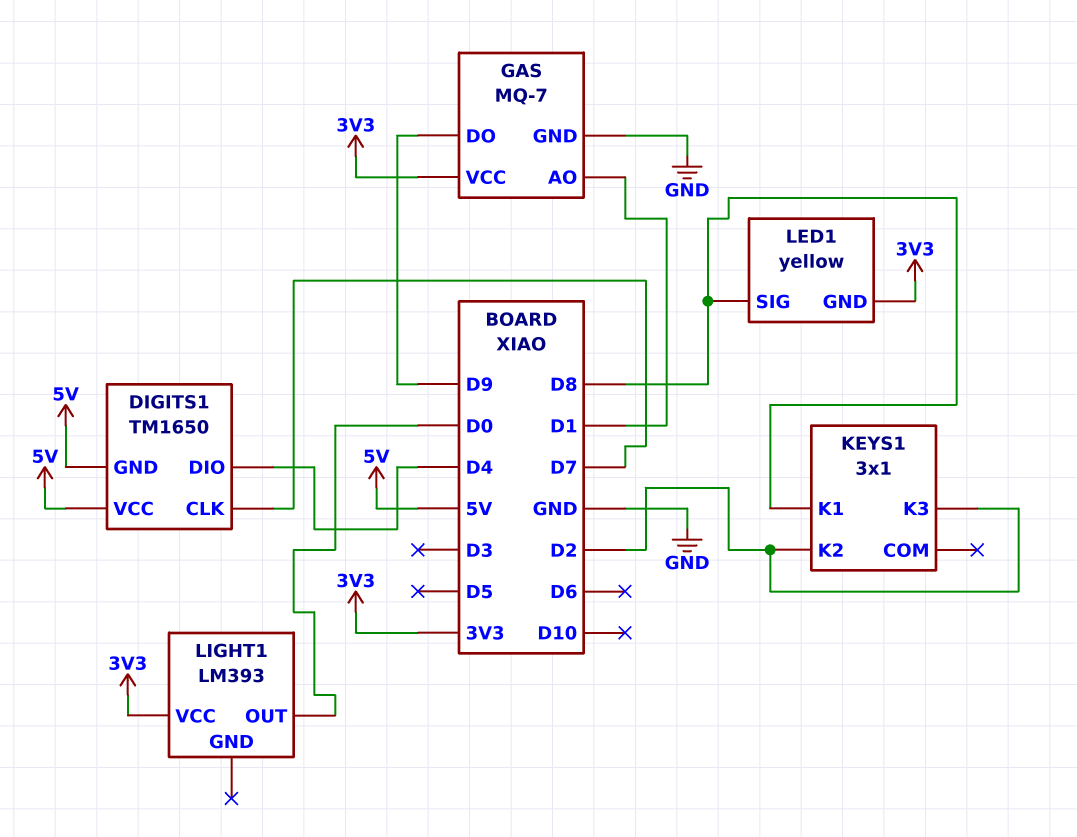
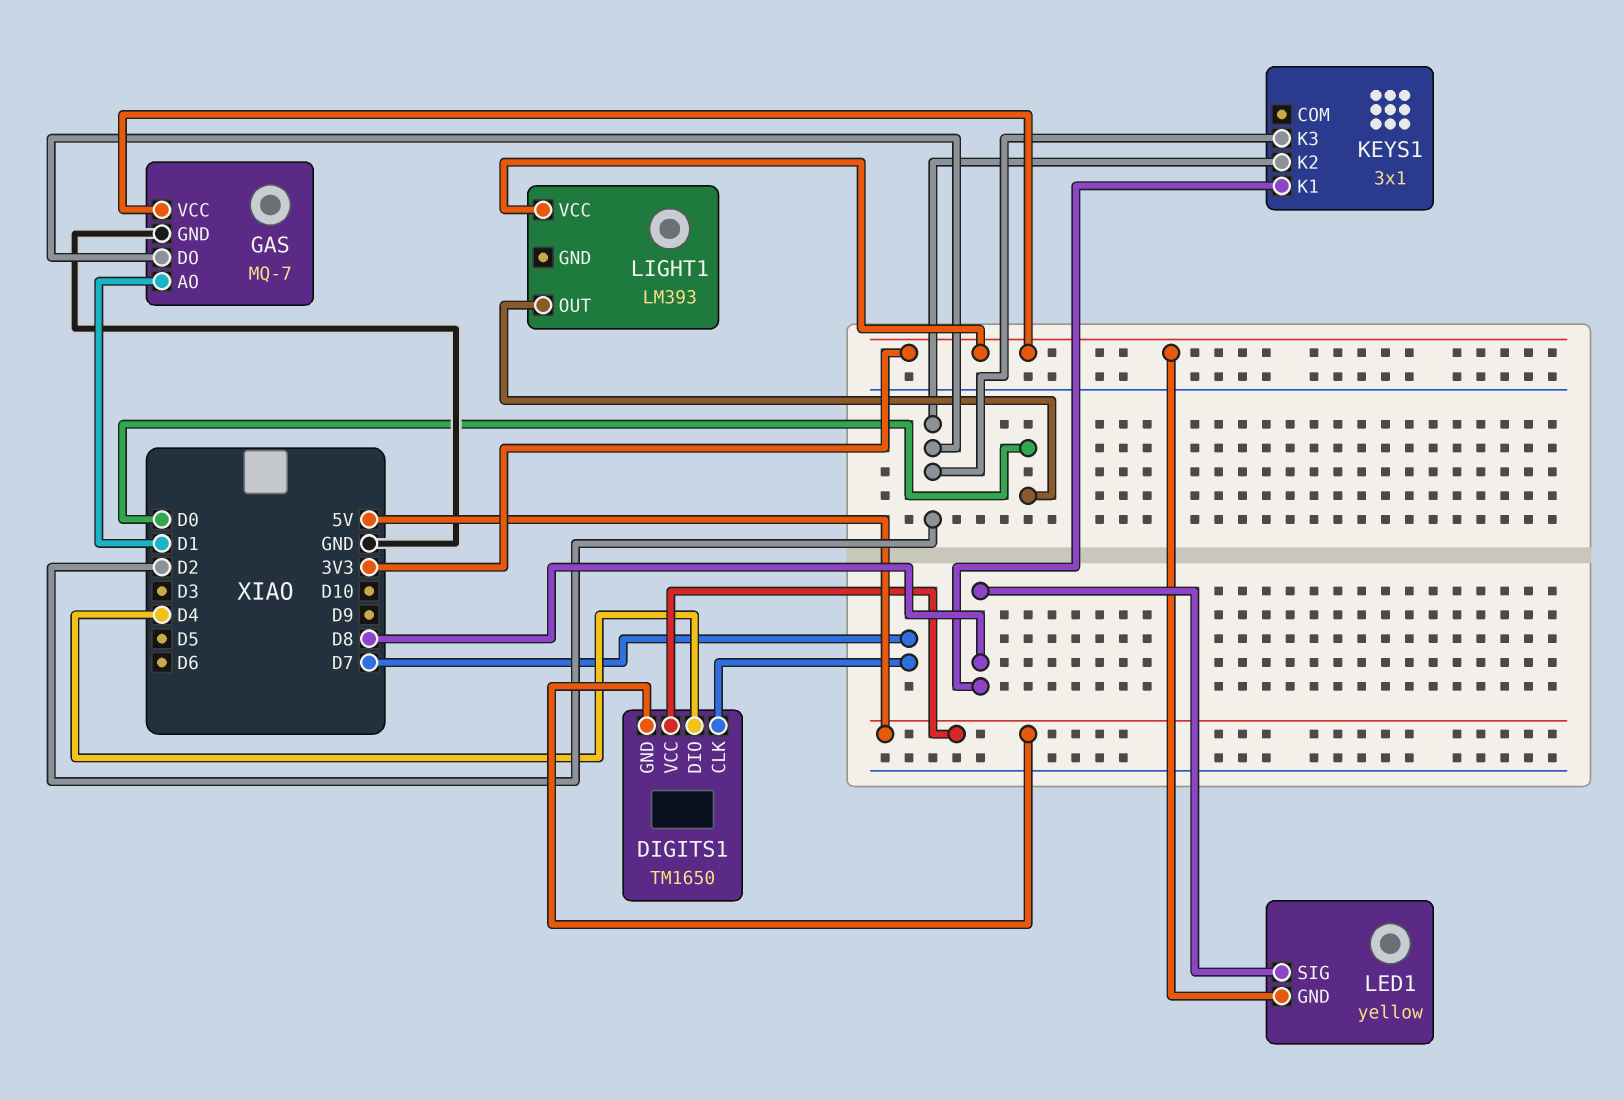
GAS pin DO: D9 -> D2

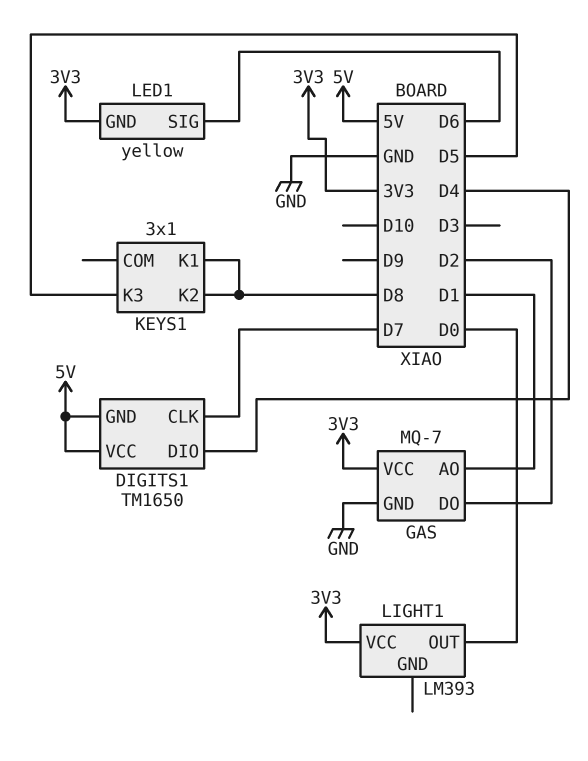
KEYS1 pin K2: D2 -> D8
KEYS1 pin K3: D2 -> D5
LED1 pin SIG: D8 -> D6

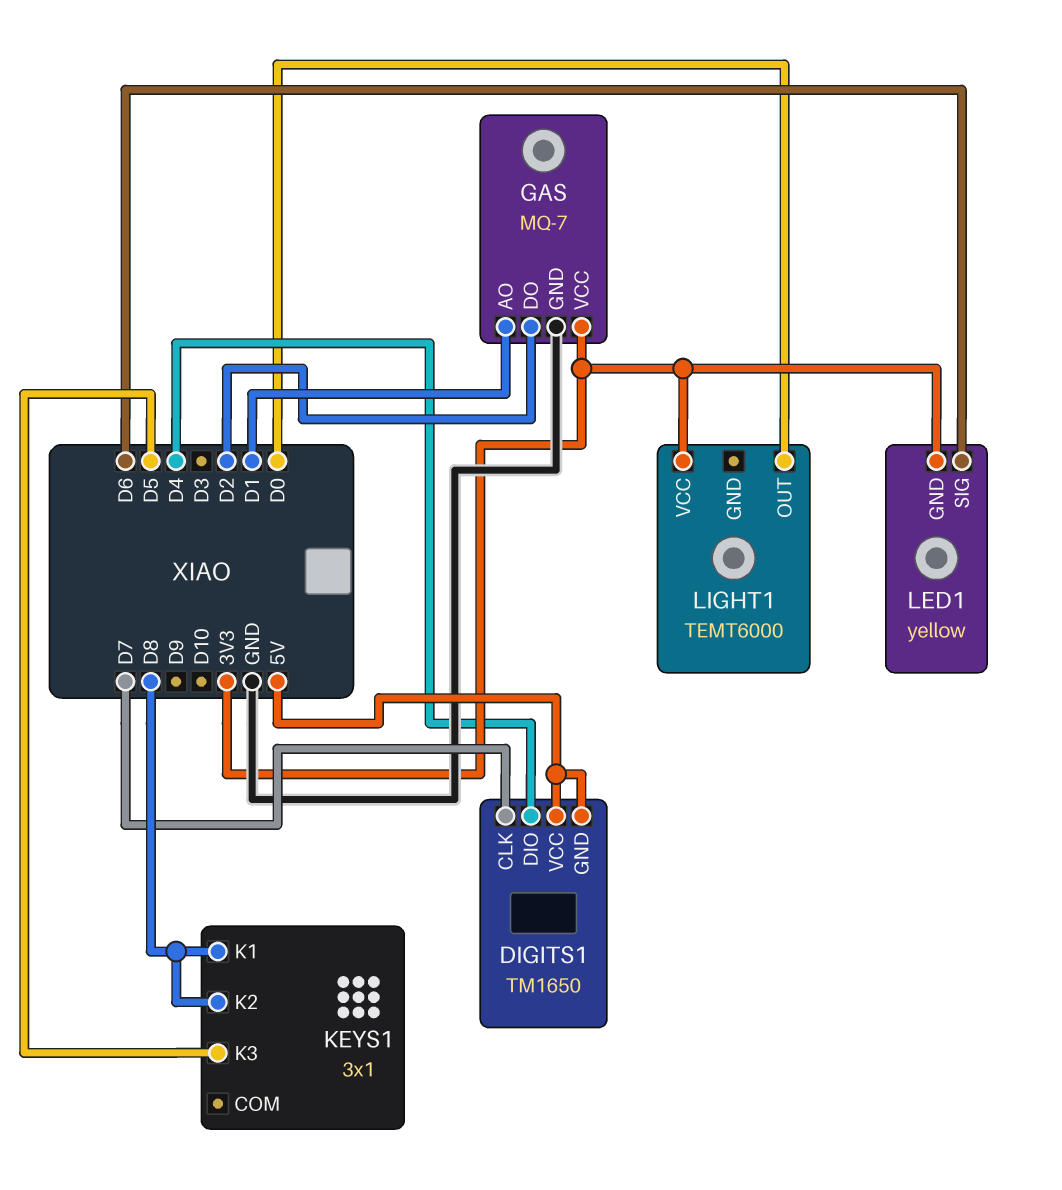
LIGHT1: LM393 -> TEMT6000

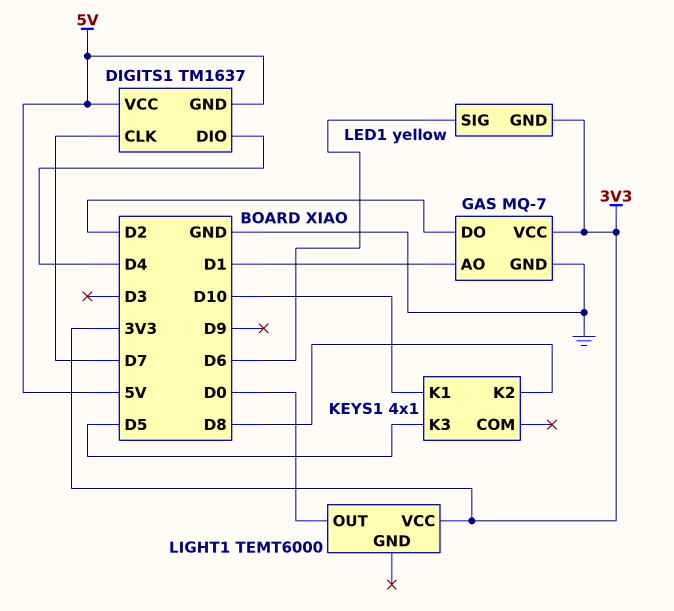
DIGITS1: TM1650 -> TM1637
KEYS1: 3x1 -> 4x1
KEYS1 pin K1: D8 -> D10

